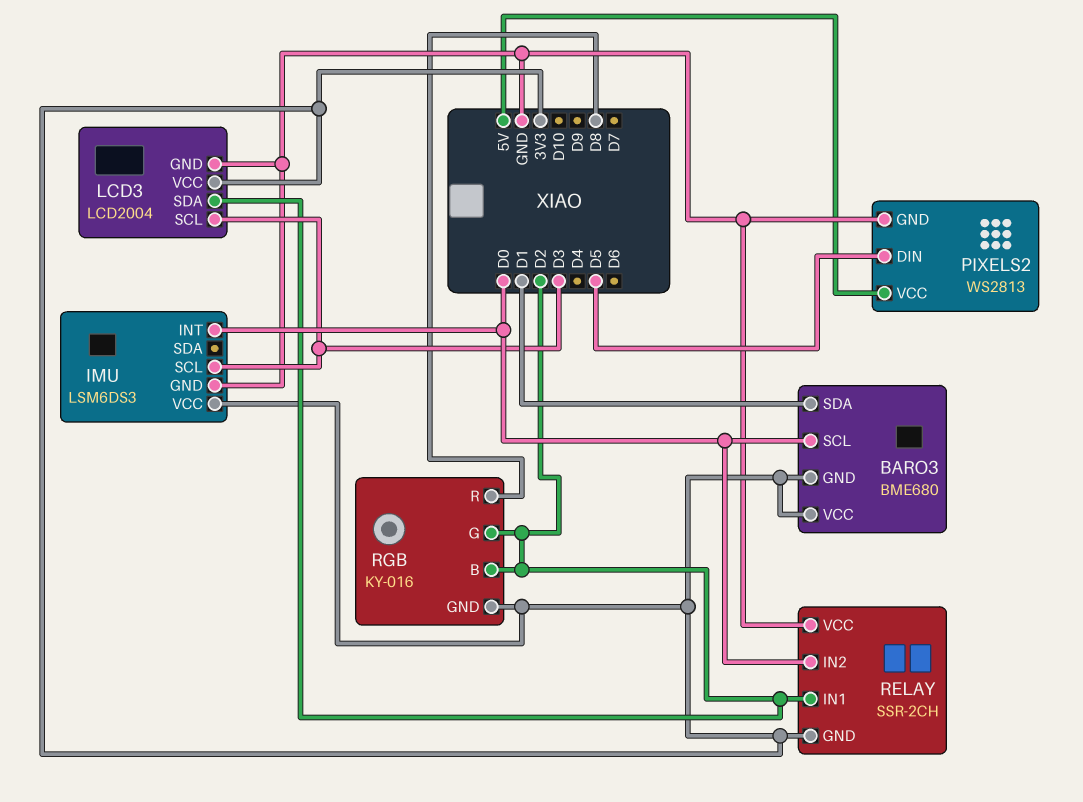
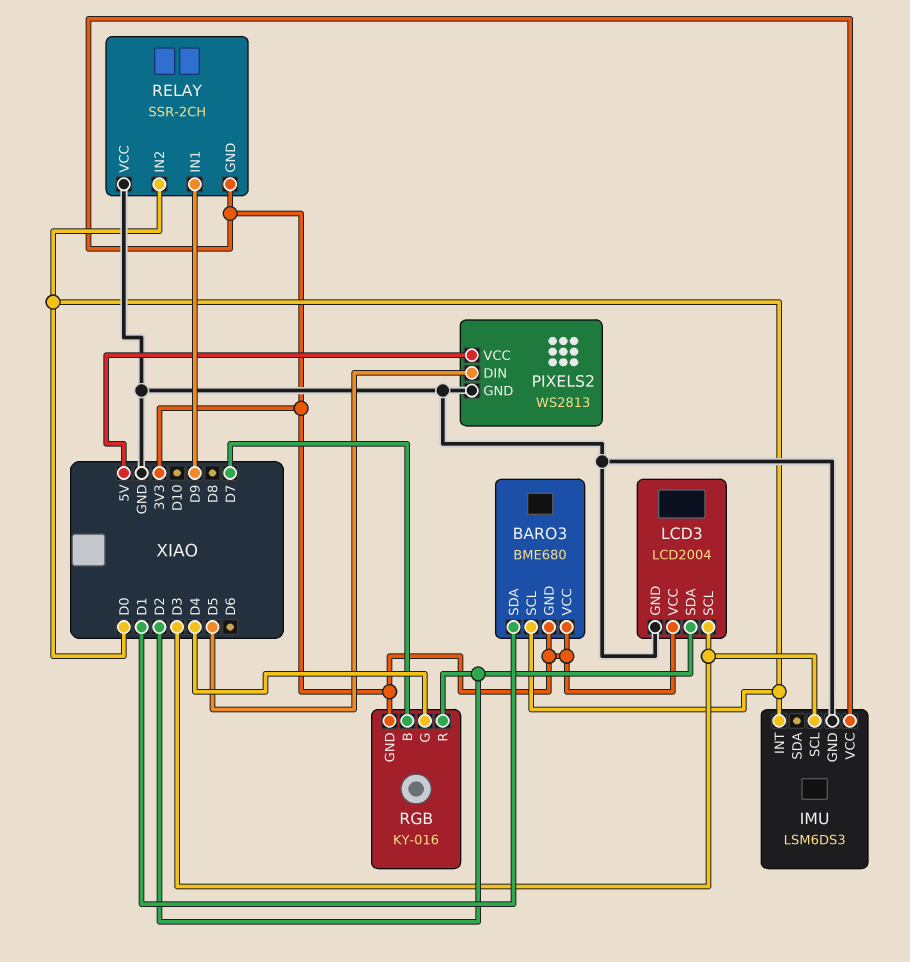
RELAY pin IN1: D2 -> D9
RGB pin B: D2 -> D7
RGB pin G: D2 -> D4
RGB pin R: D8 -> D2

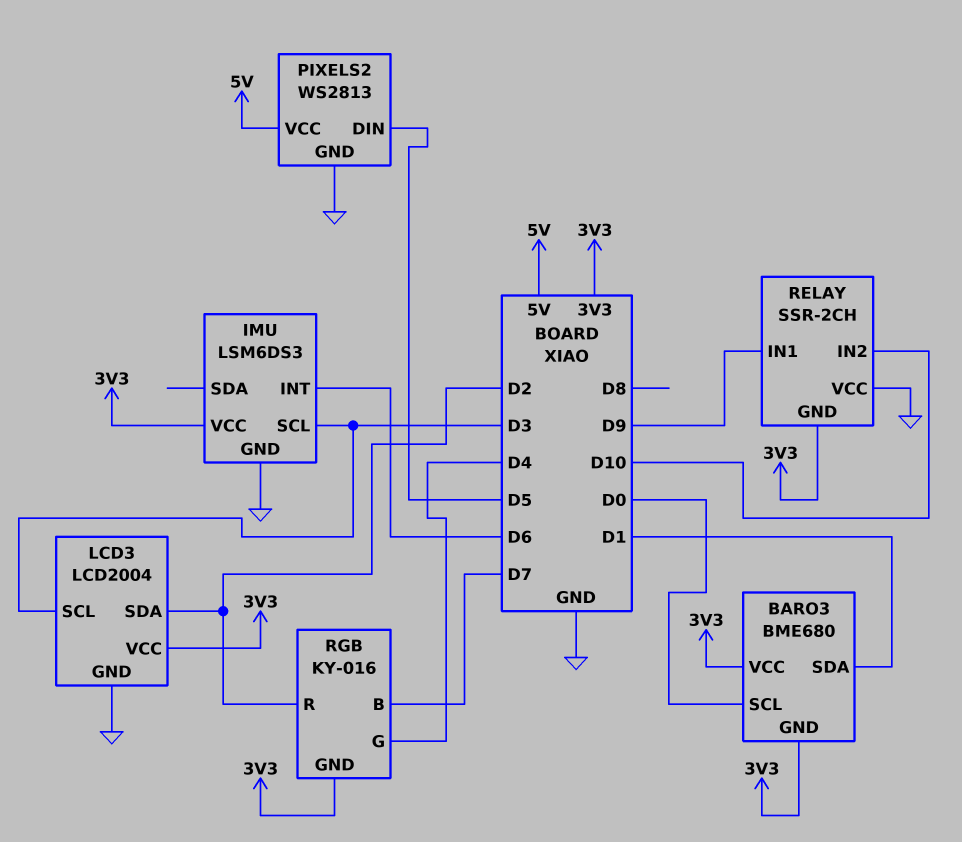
IMU pin INT: D0 -> D6
RELAY pin IN2: D0 -> D10

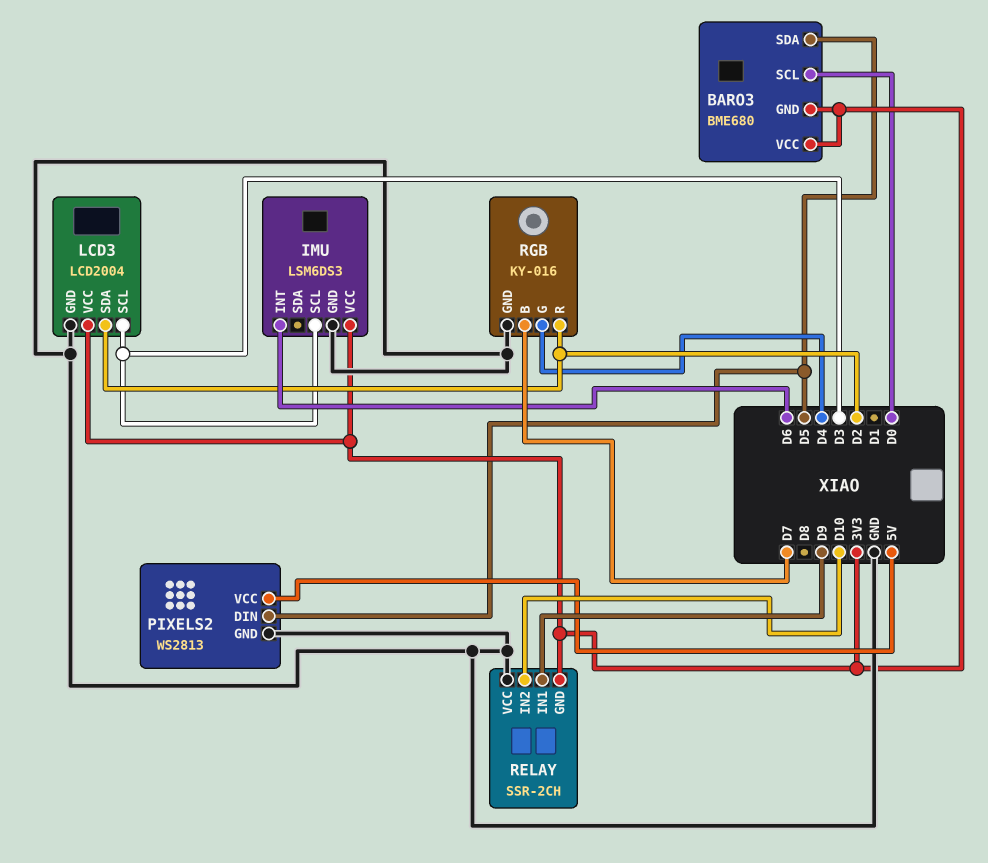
BARO3 pin SDA: D1 -> D5
RGB pin GND: 3V3 -> GND

